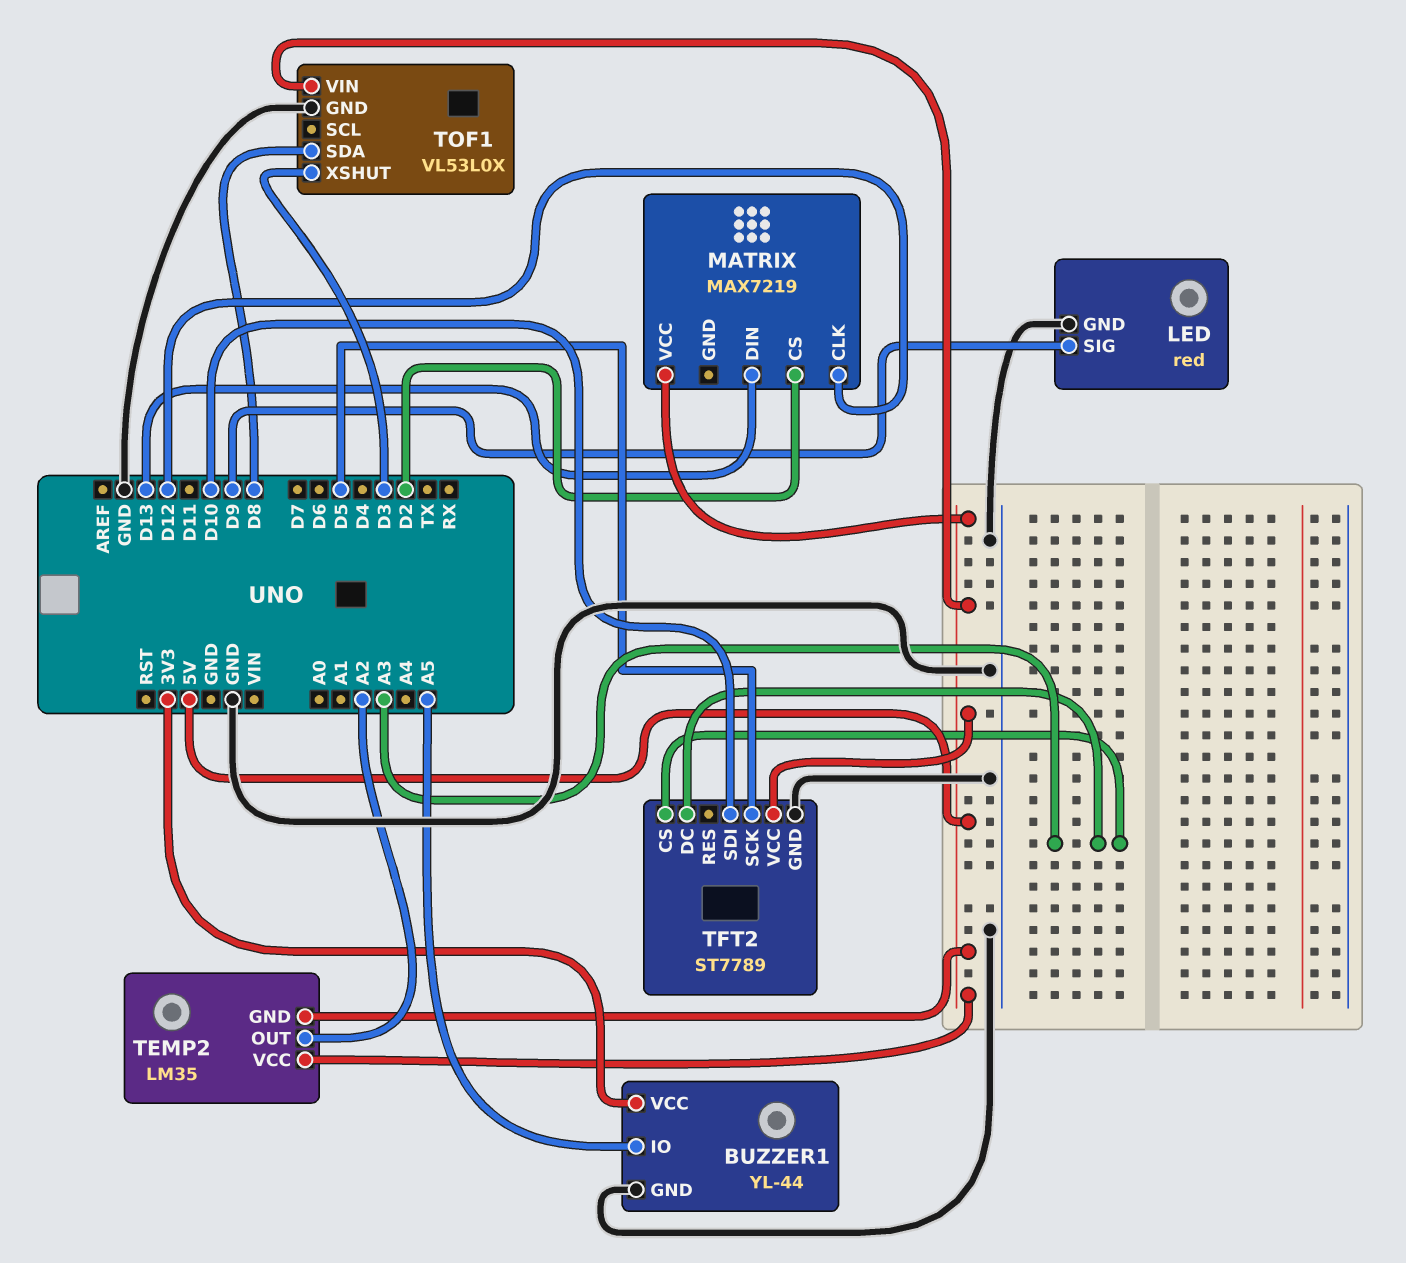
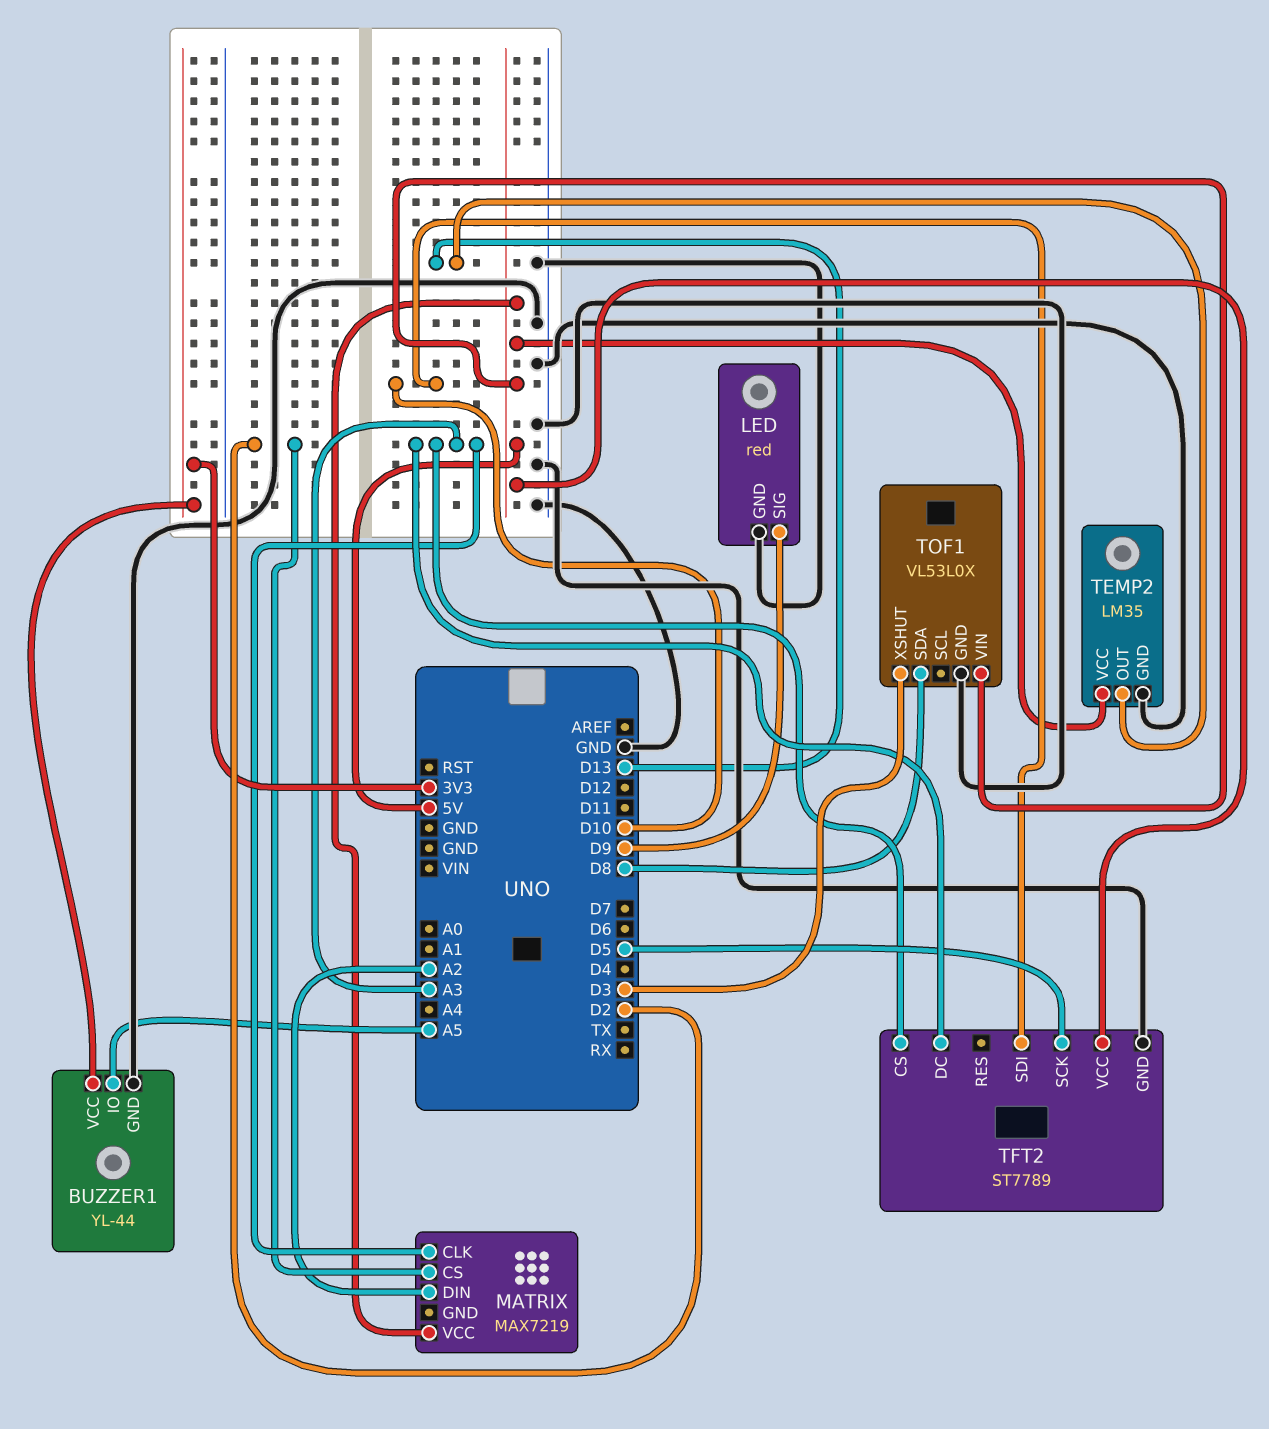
MATRIX pin CLK: D12 -> A3
MATRIX pin DIN: D13 -> A2
TEMP2 pin GND: 5V -> GND
TEMP2 pin OUT: A2 -> D13

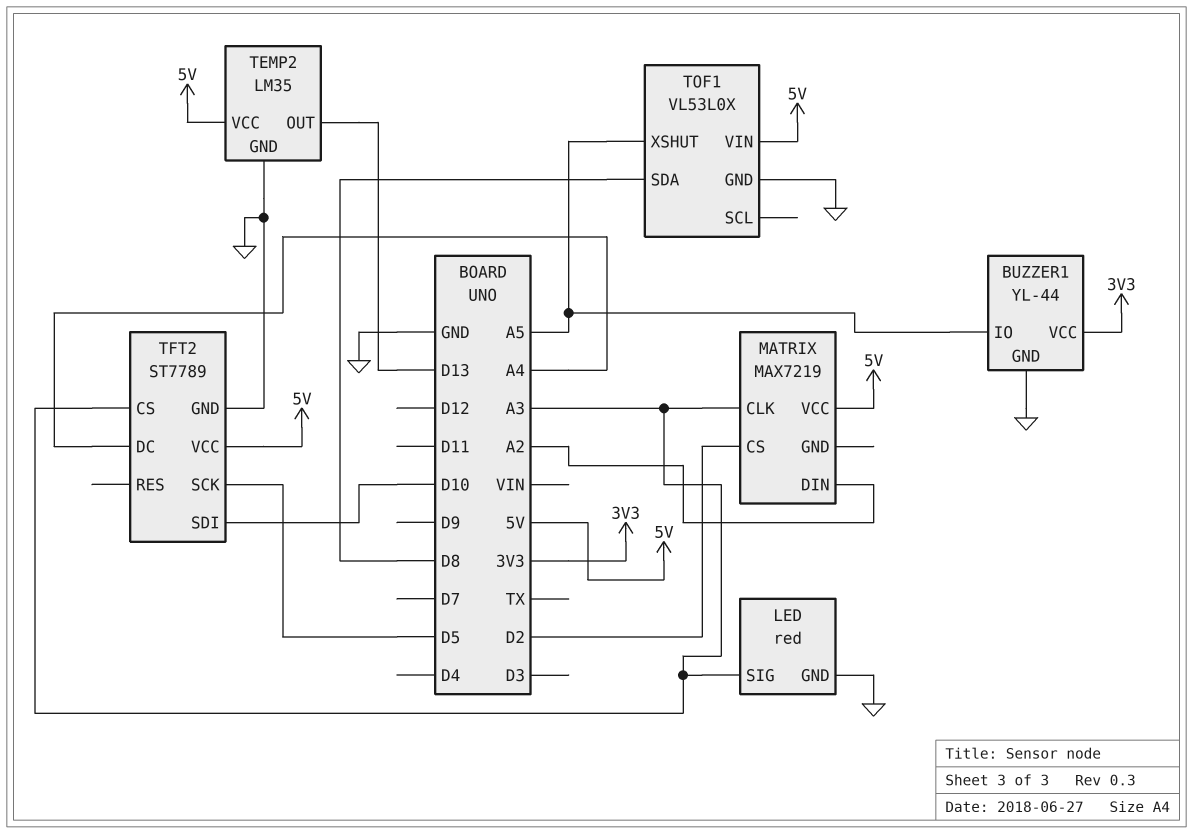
LED pin SIG: D9 -> A3
TFT2 pin DC: A3 -> A4
TOF1 pin XSHUT: D3 -> A5

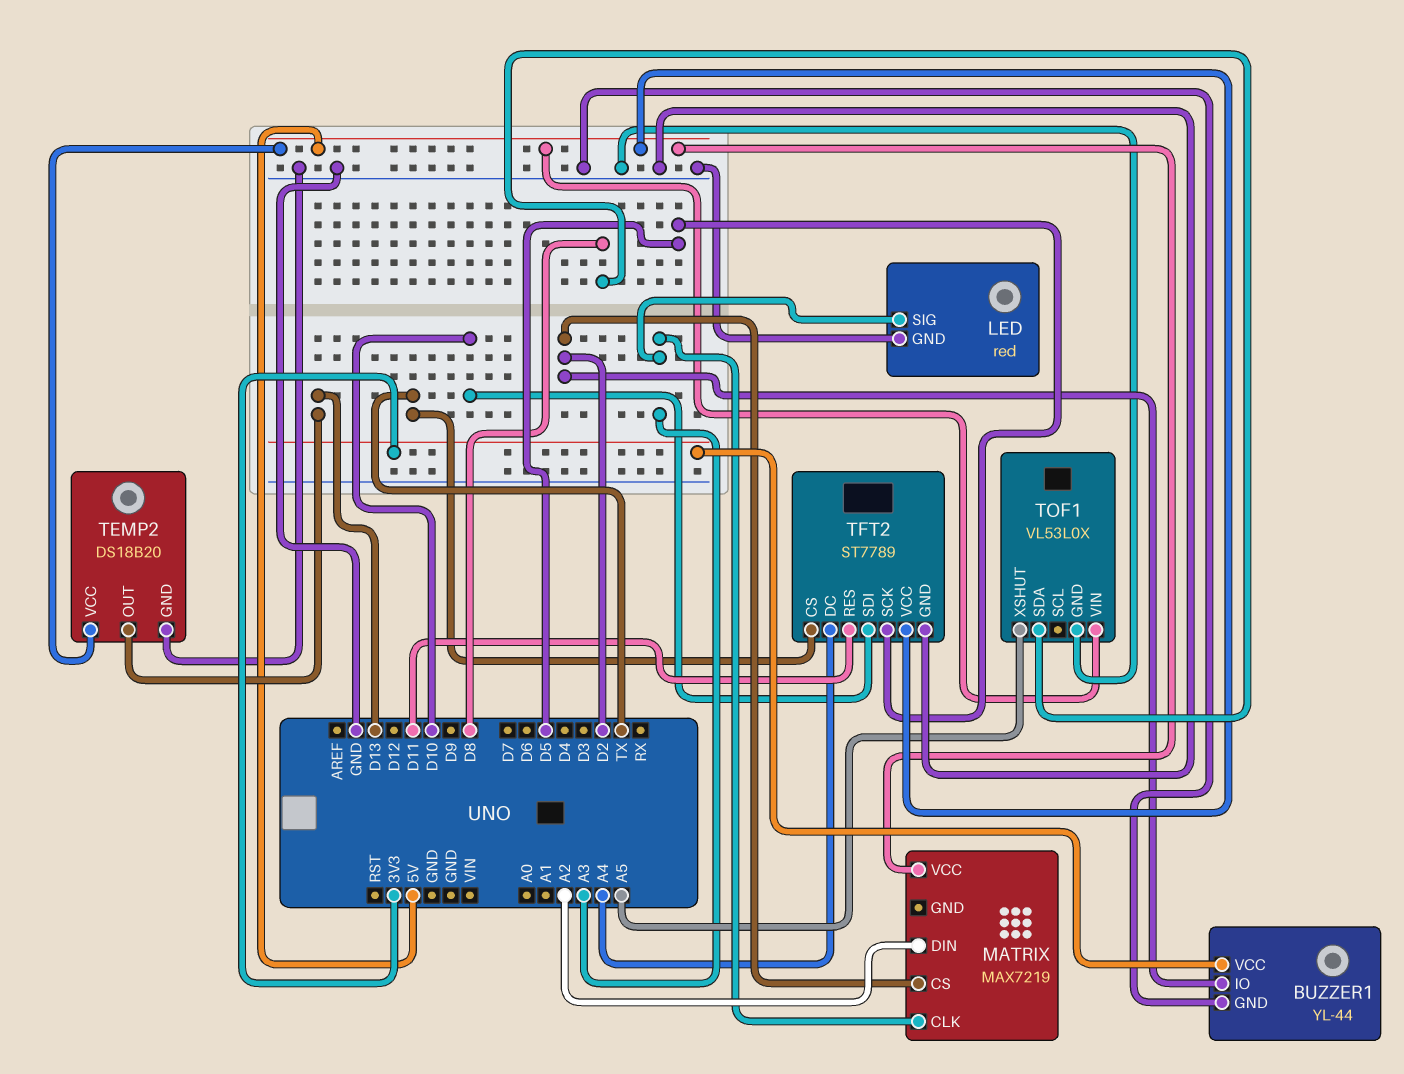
BUZZER1 pin IO: A5 -> D2
TEMP2: LM35 -> DS18B20
TFT2 pin CS: A3 -> TX
TFT2 pin RES: none -> D11

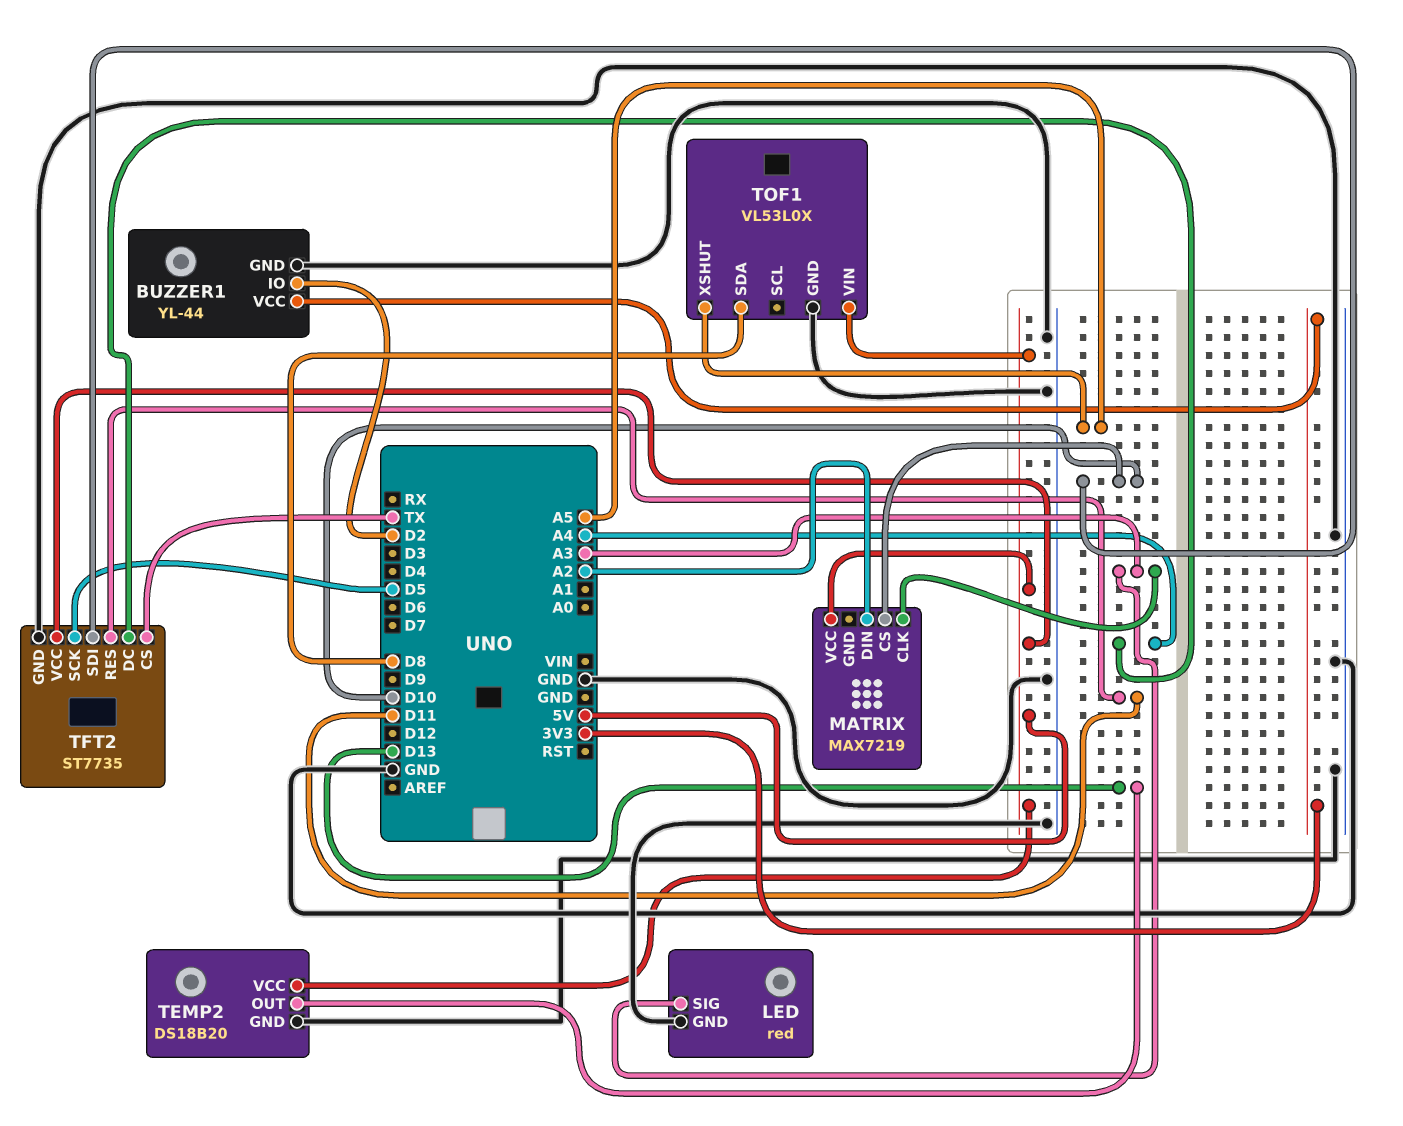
MATRIX pin CS: D2 -> D10
TFT2: ST7789 -> ST7735

